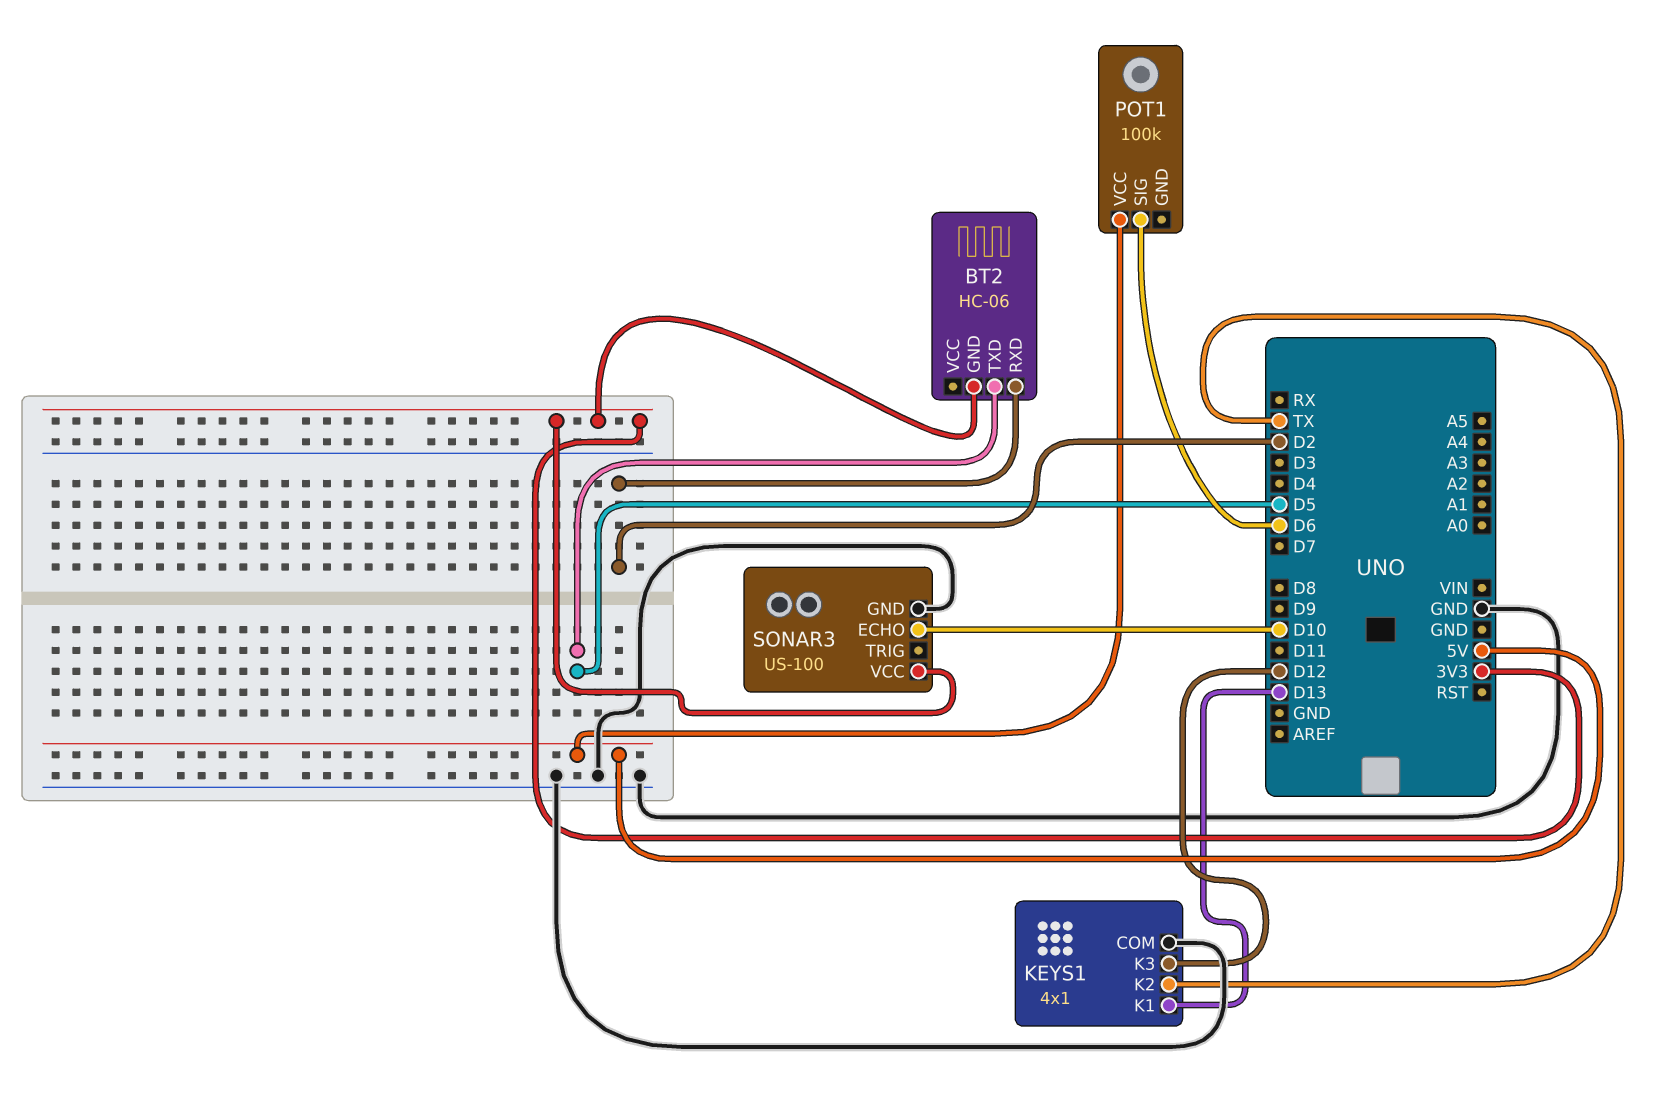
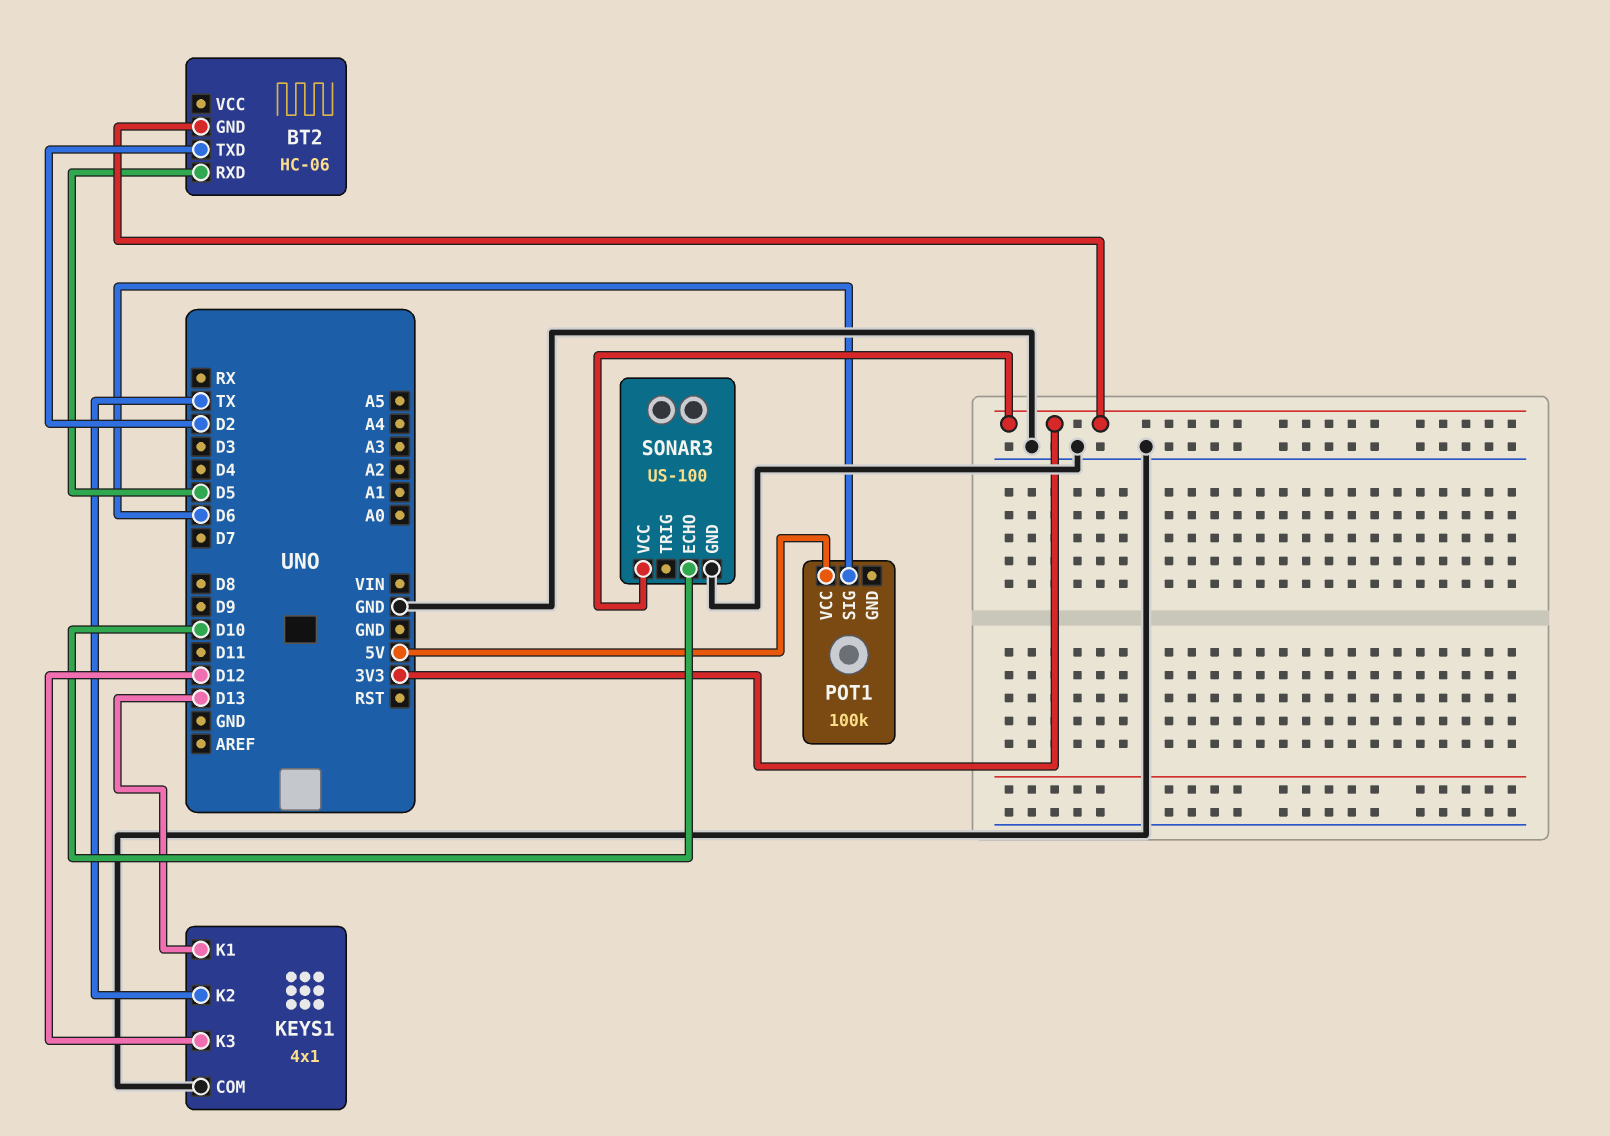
BT2 pin RXD: D2 -> D5
BT2 pin TXD: D5 -> D2

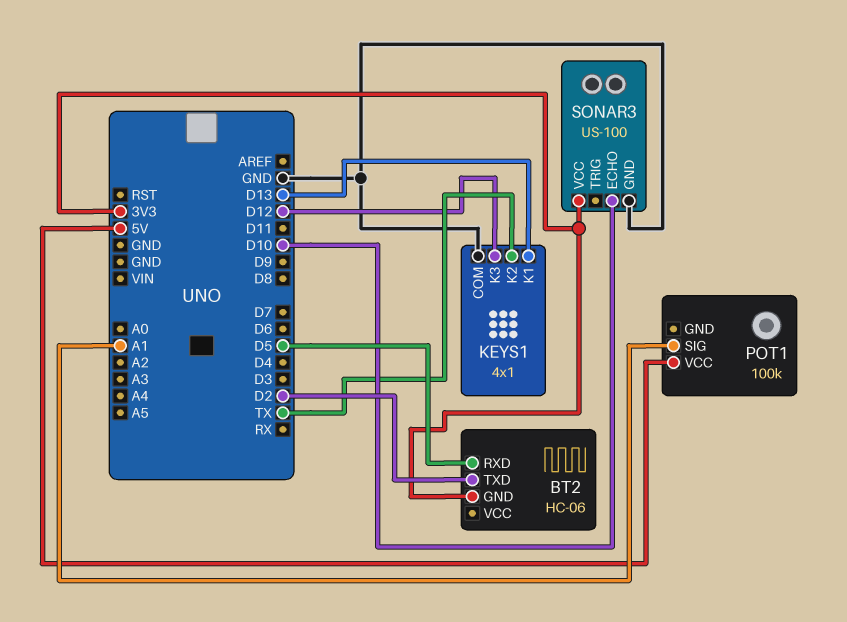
POT1 pin SIG: D6 -> A1

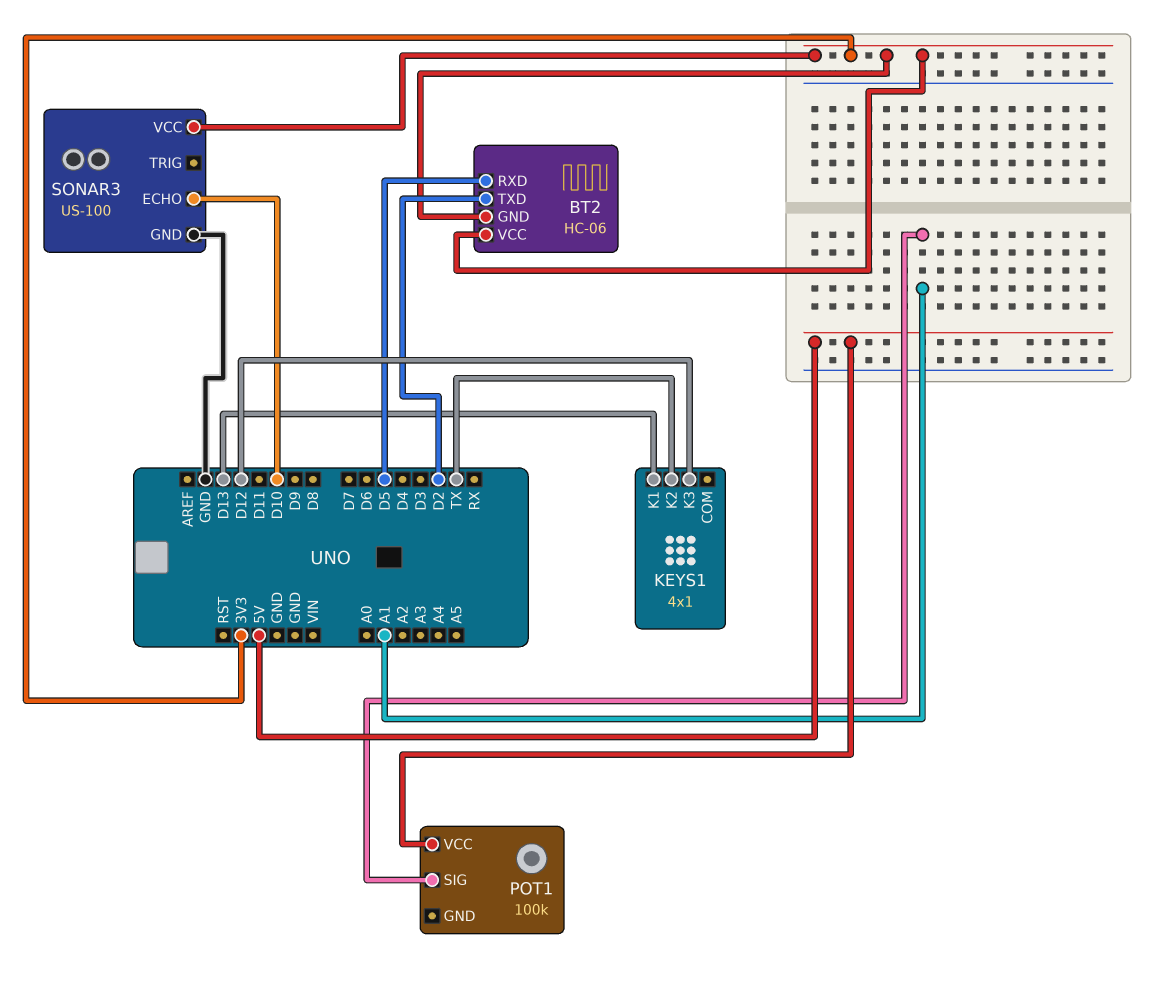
BT2 pin VCC: none -> 3V3
KEYS1 pin COM: GND -> none

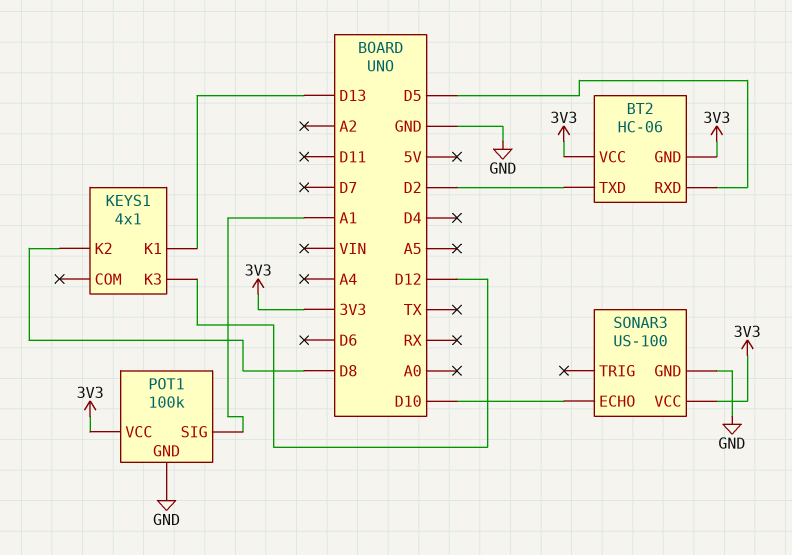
KEYS1 pin K2: TX -> D8
POT1 pin GND: none -> GND
POT1 pin VCC: 5V -> 3V3

